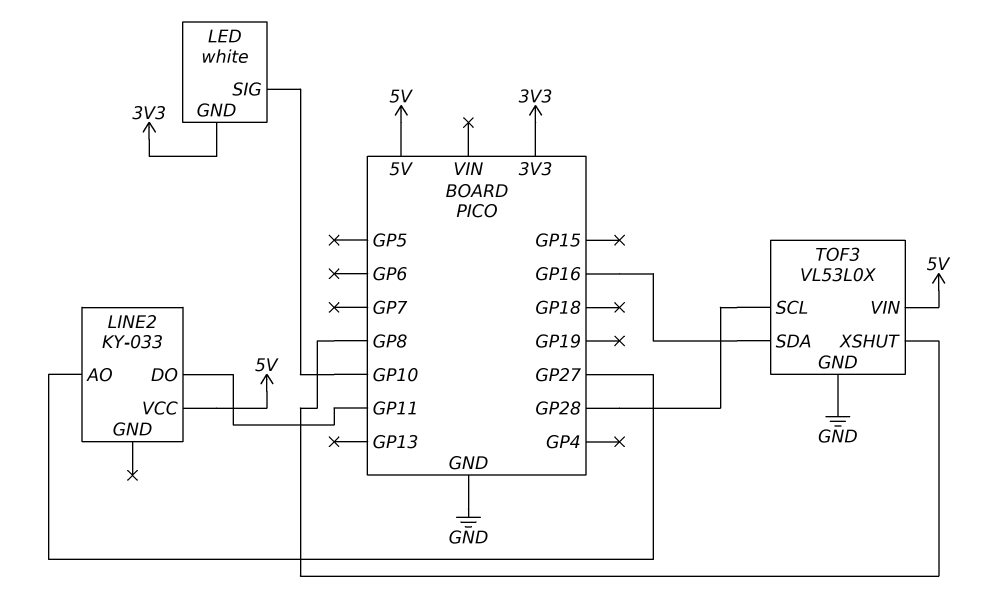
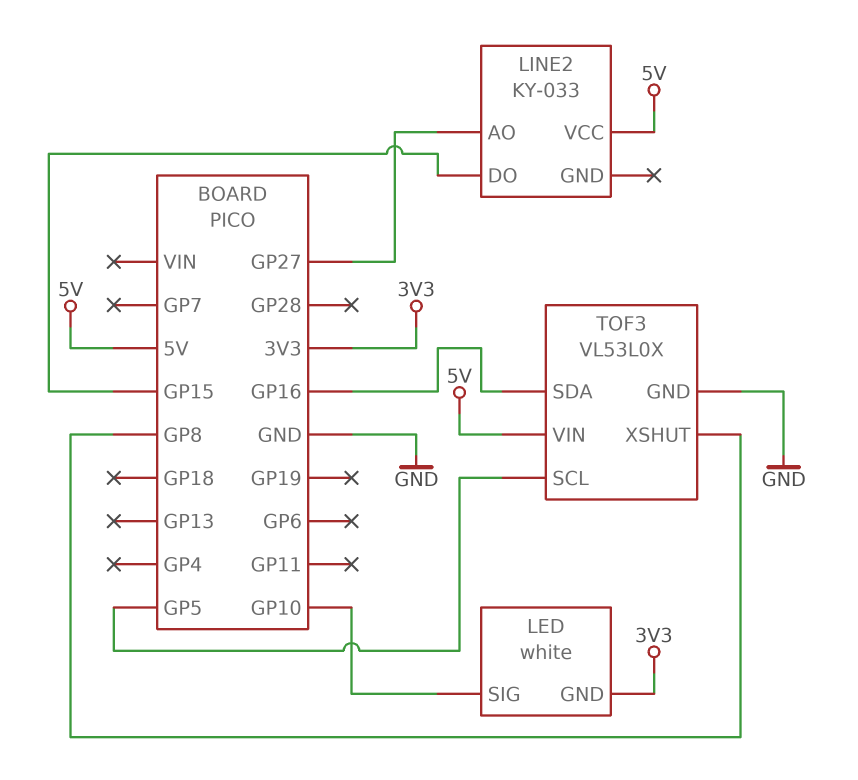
LINE2 pin DO: GP11 -> GP15
TOF3 pin SCL: GP28 -> GP5

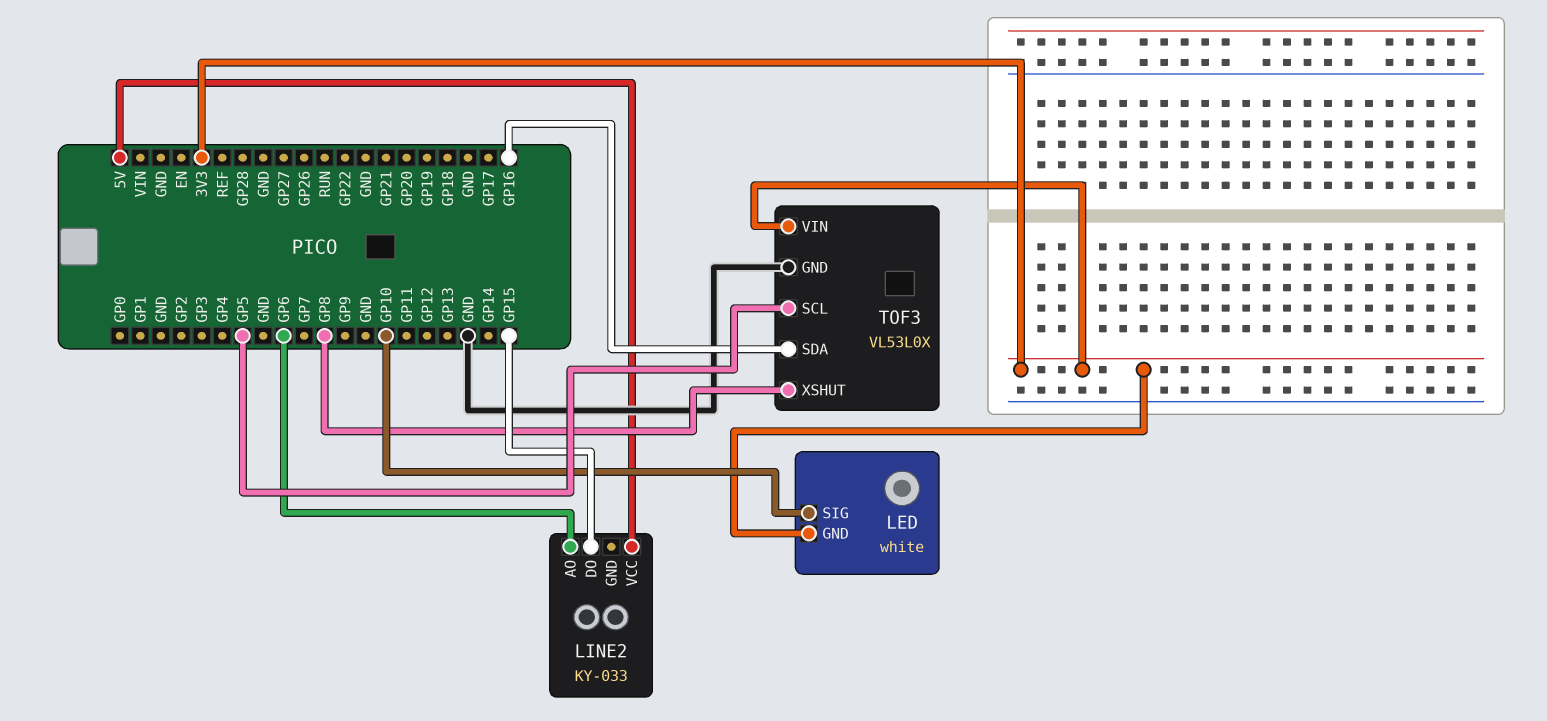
LINE2 pin AO: GP27 -> GP6
TOF3 pin VIN: 5V -> 3V3

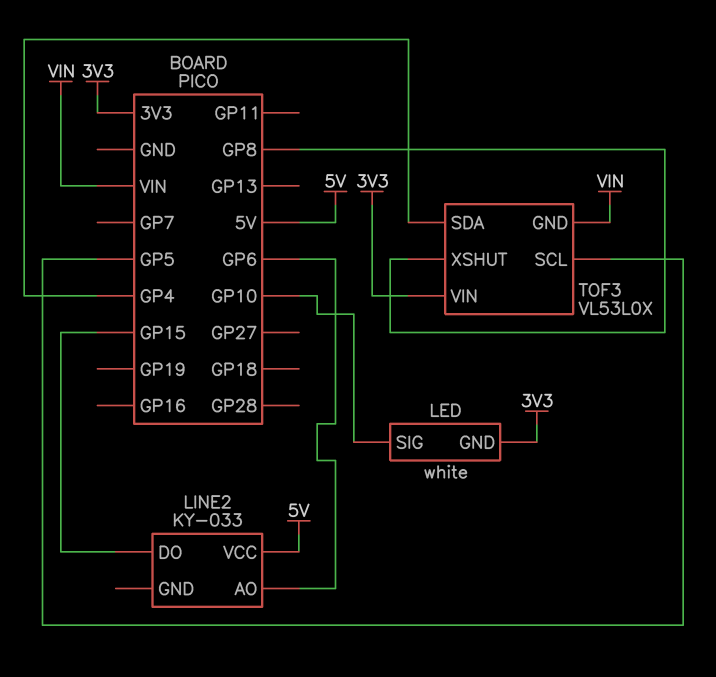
TOF3 pin GND: GND -> VIN
TOF3 pin SDA: GP16 -> GP4

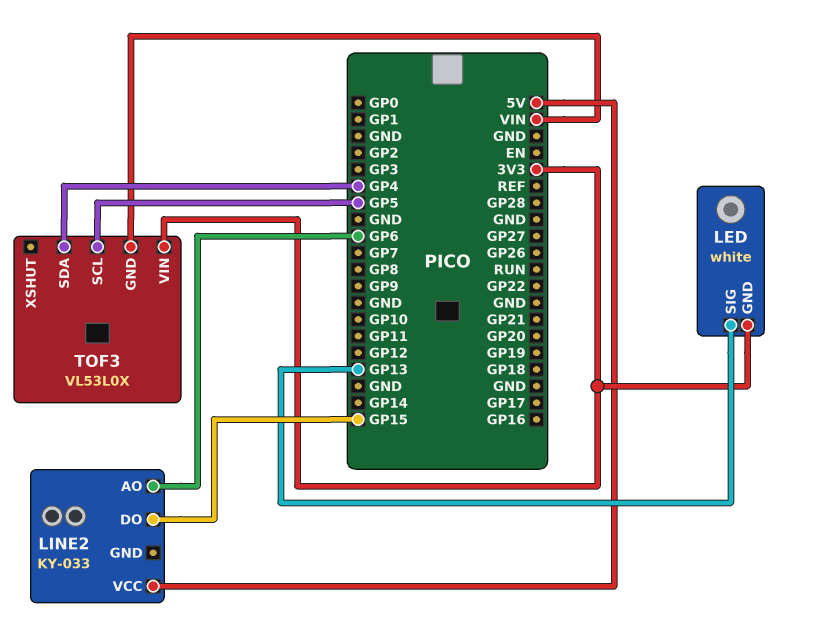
LED pin SIG: GP10 -> GP13
TOF3 pin XSHUT: GP8 -> none

